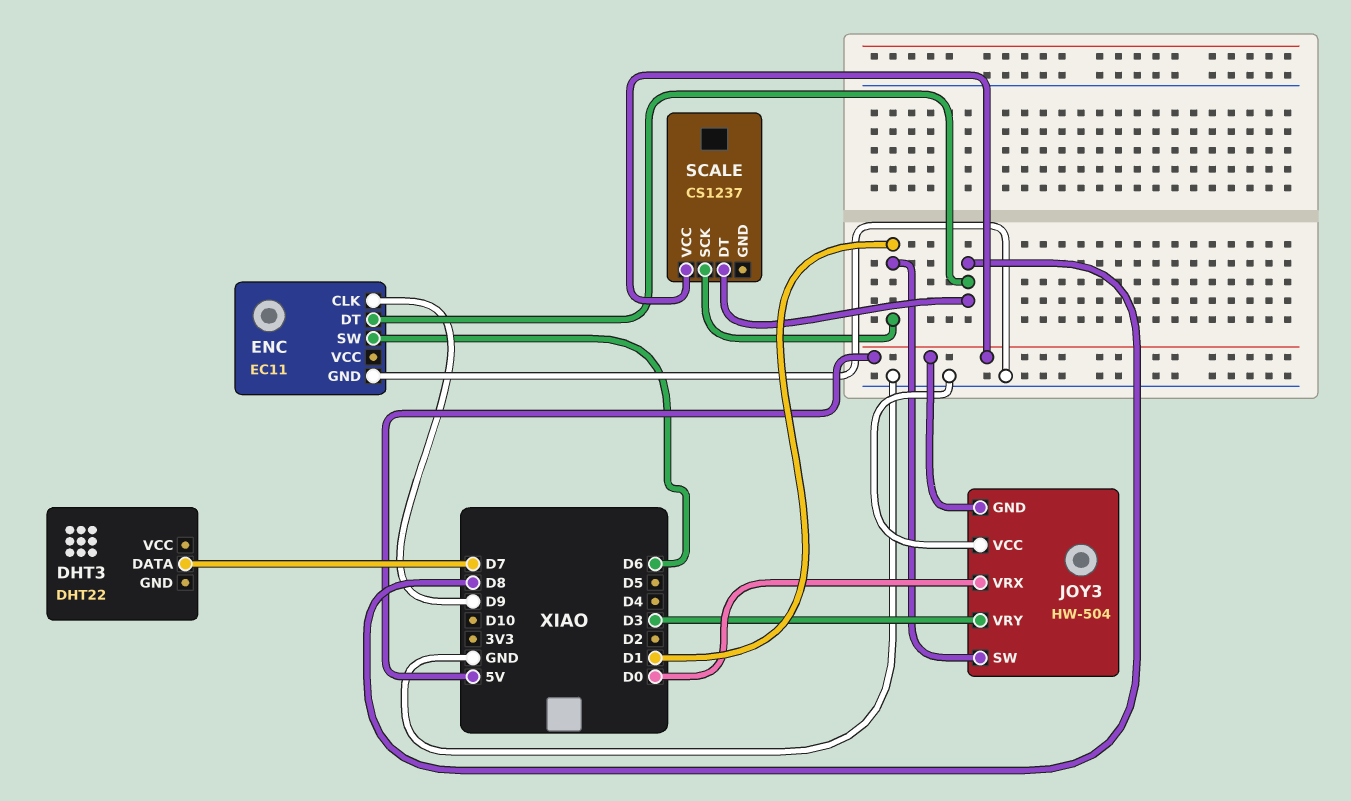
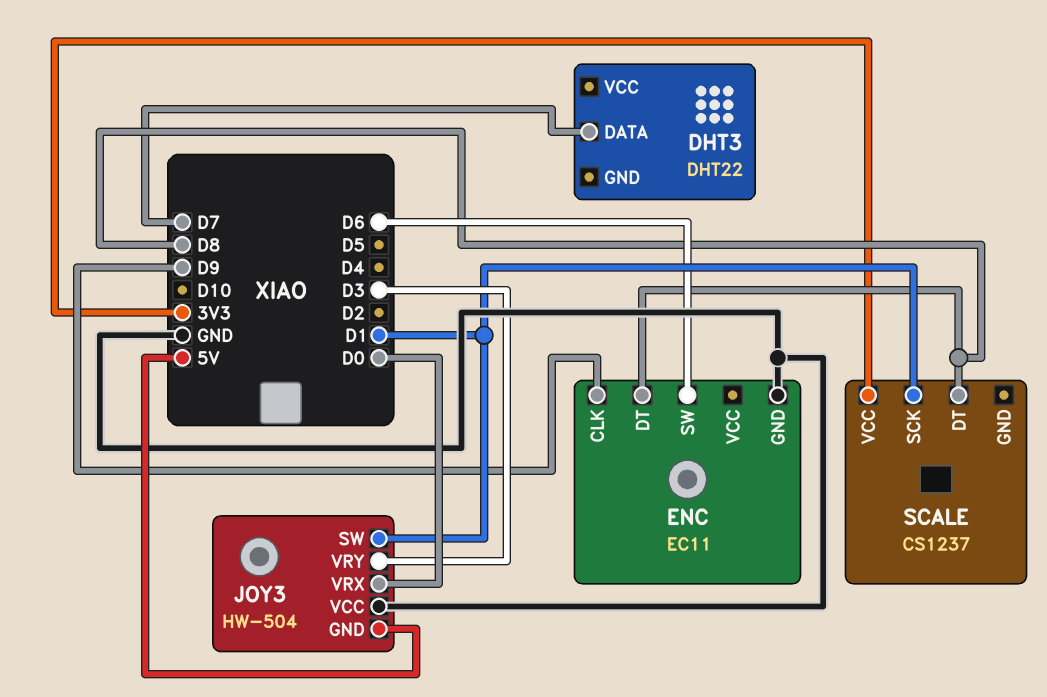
SCALE pin VCC: 5V -> 3V3

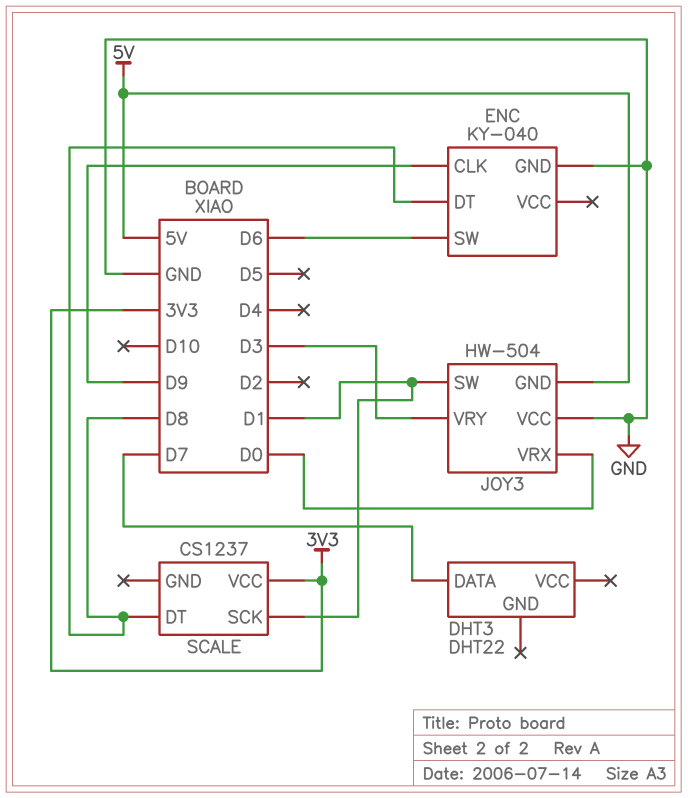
ENC: EC11 -> KY-040

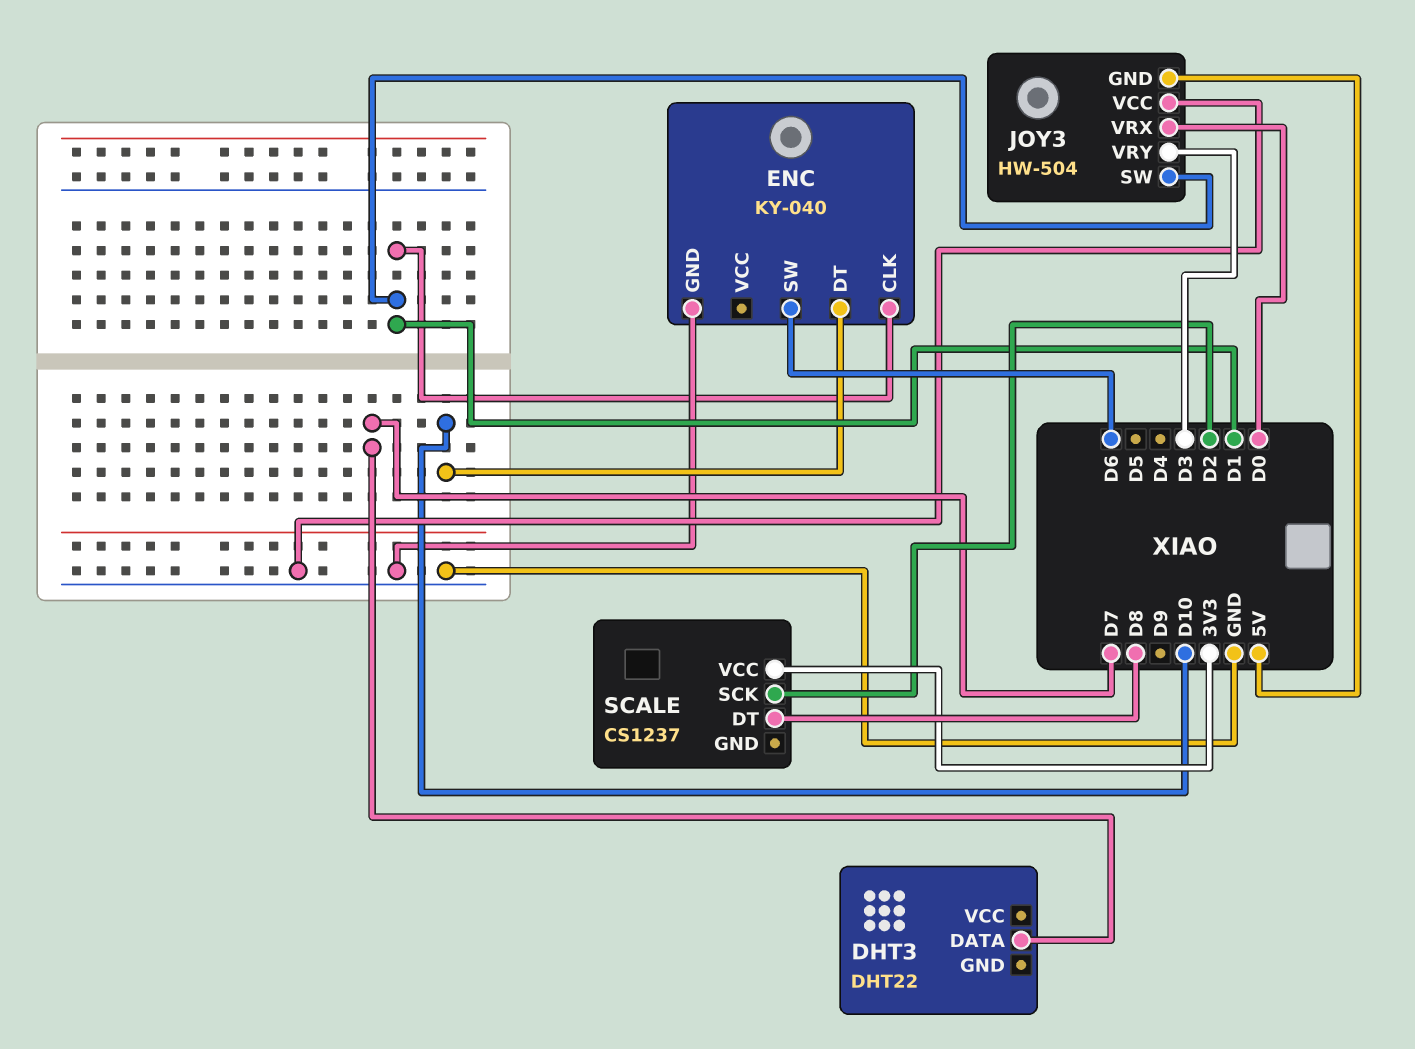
ENC pin CLK: D9 -> D1
ENC pin DT: D8 -> D10
SCALE pin SCK: D1 -> D2

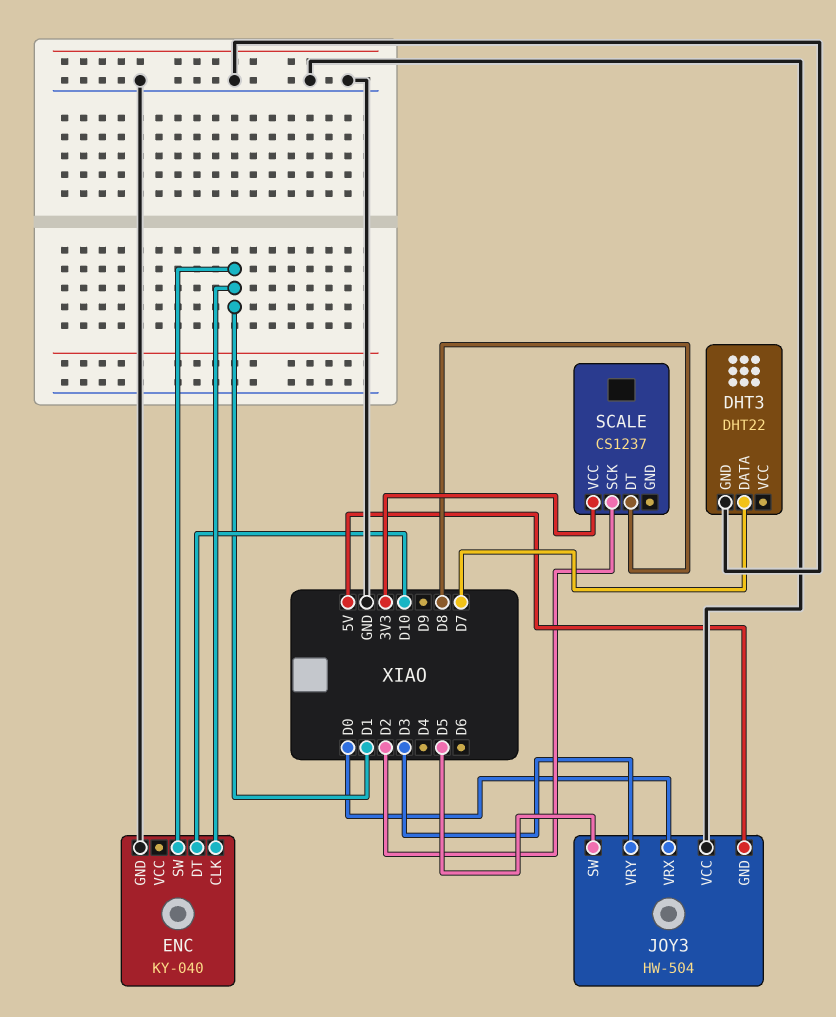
DHT3 pin GND: none -> GND
ENC pin SW: D6 -> D1
JOY3 pin SW: D1 -> D5

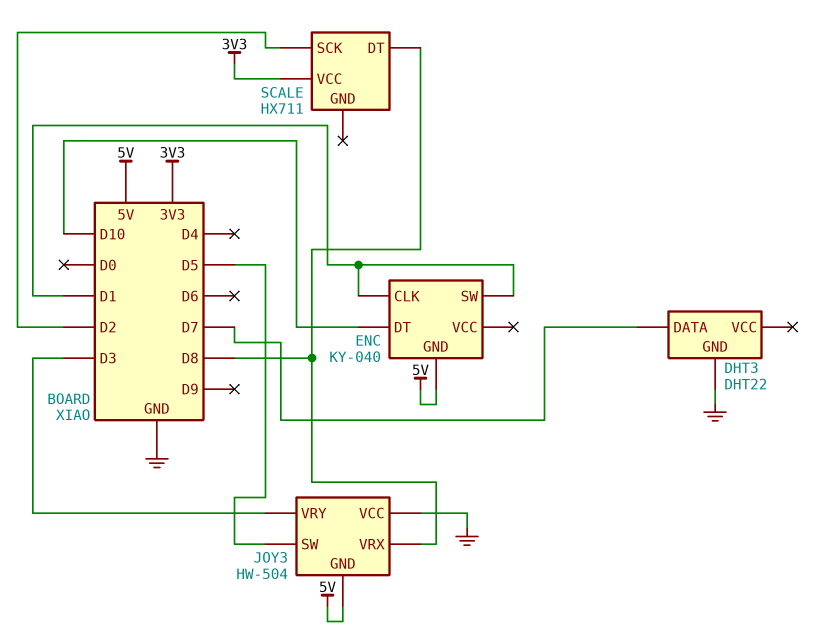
ENC pin GND: GND -> 5V
JOY3 pin VRX: D0 -> D8
SCALE: CS1237 -> HX711

